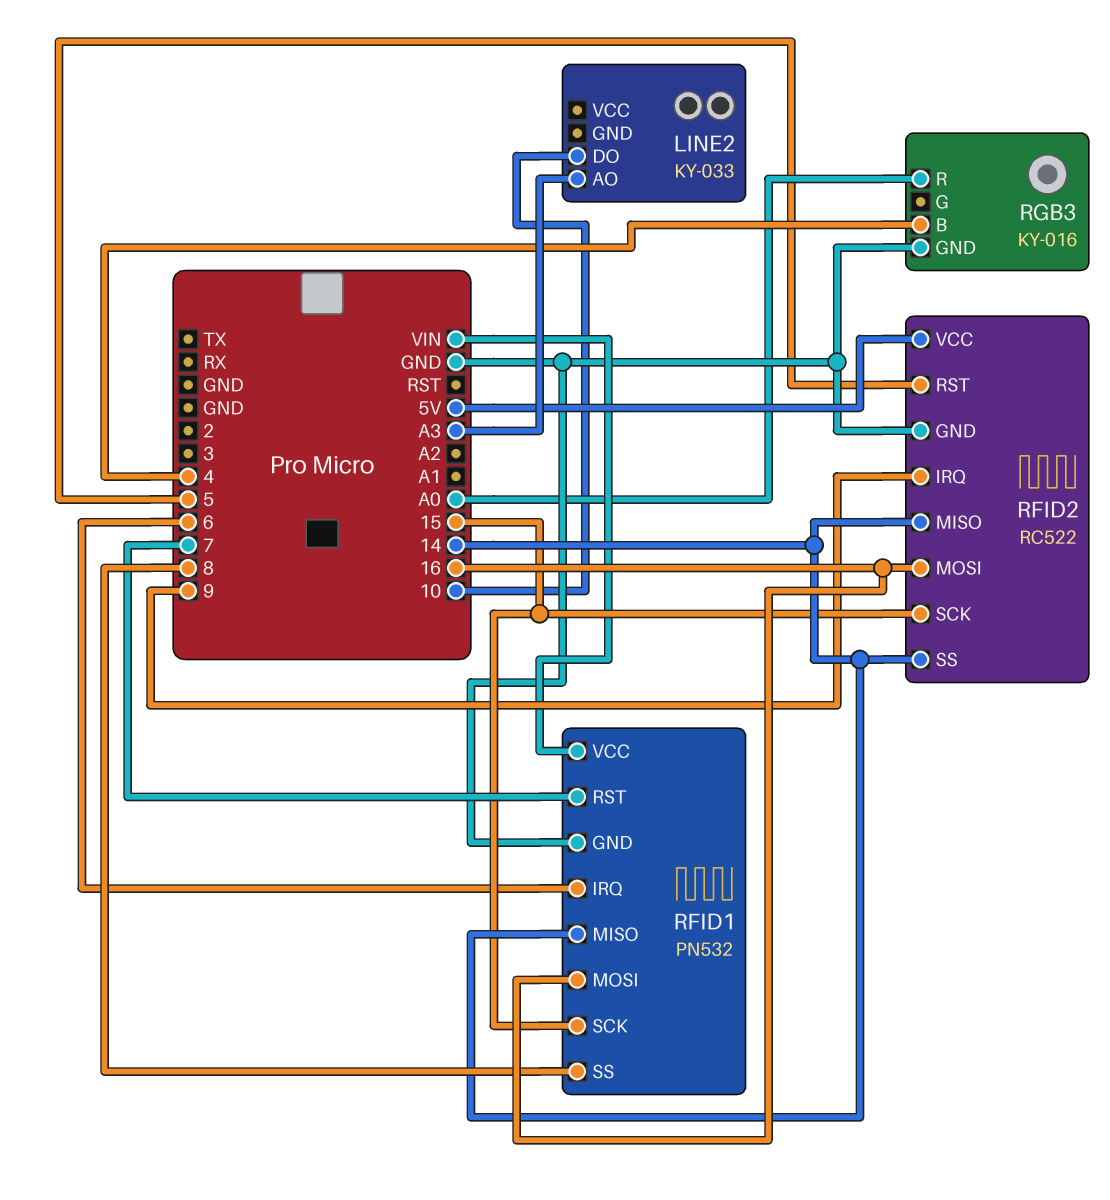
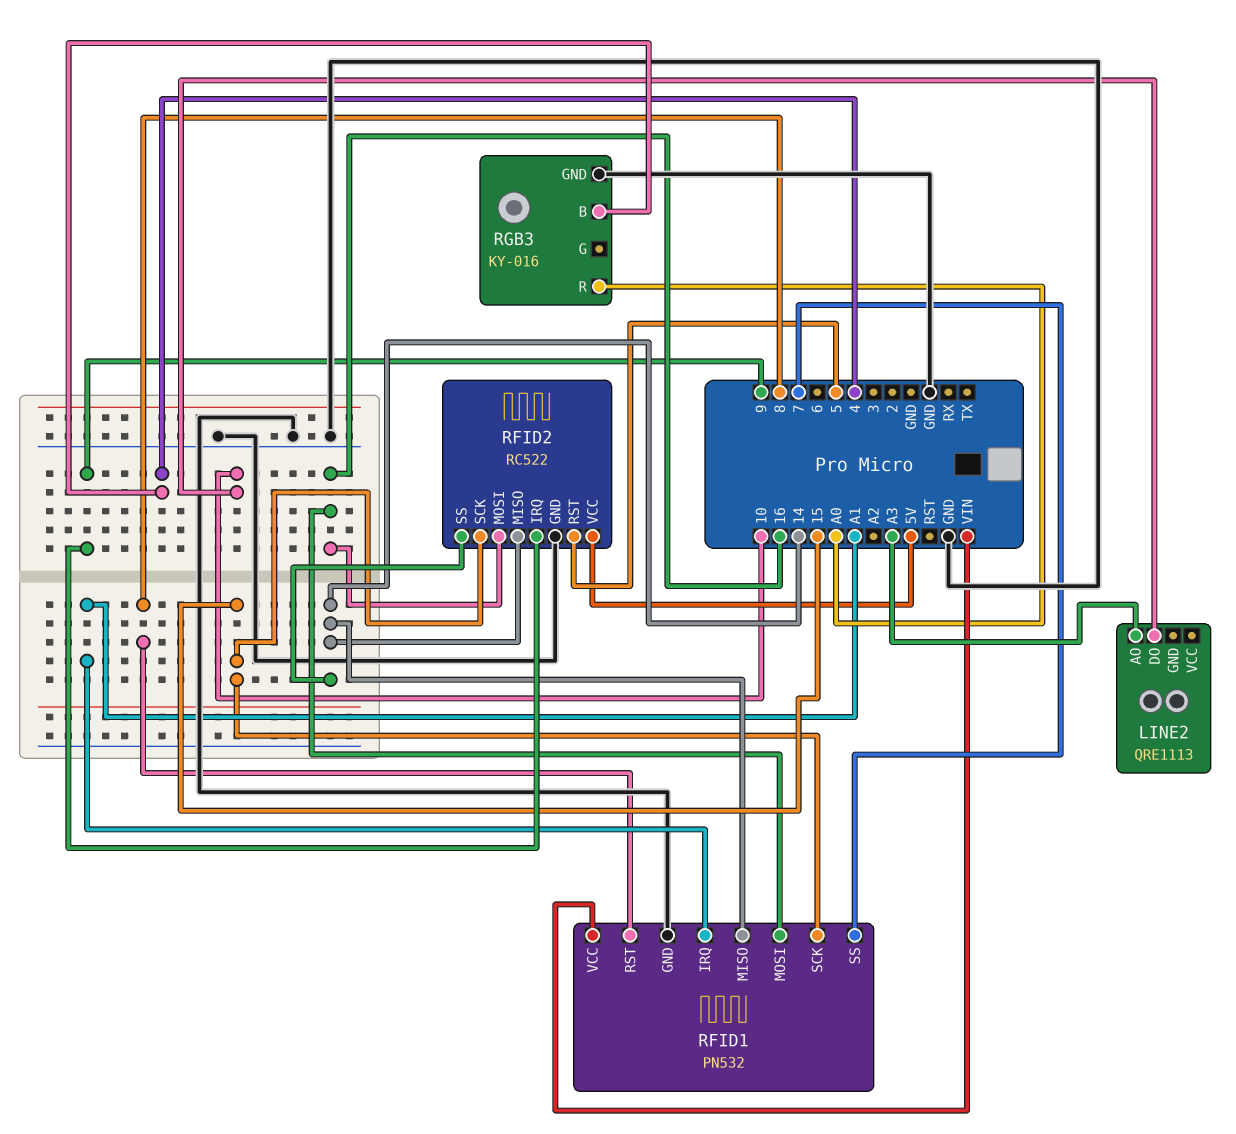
LINE2: KY-033 -> QRE1113
RFID1 pin IRQ: 6 -> A1
RFID1 pin RST: 7 -> 8
RFID1 pin SS: 8 -> 7

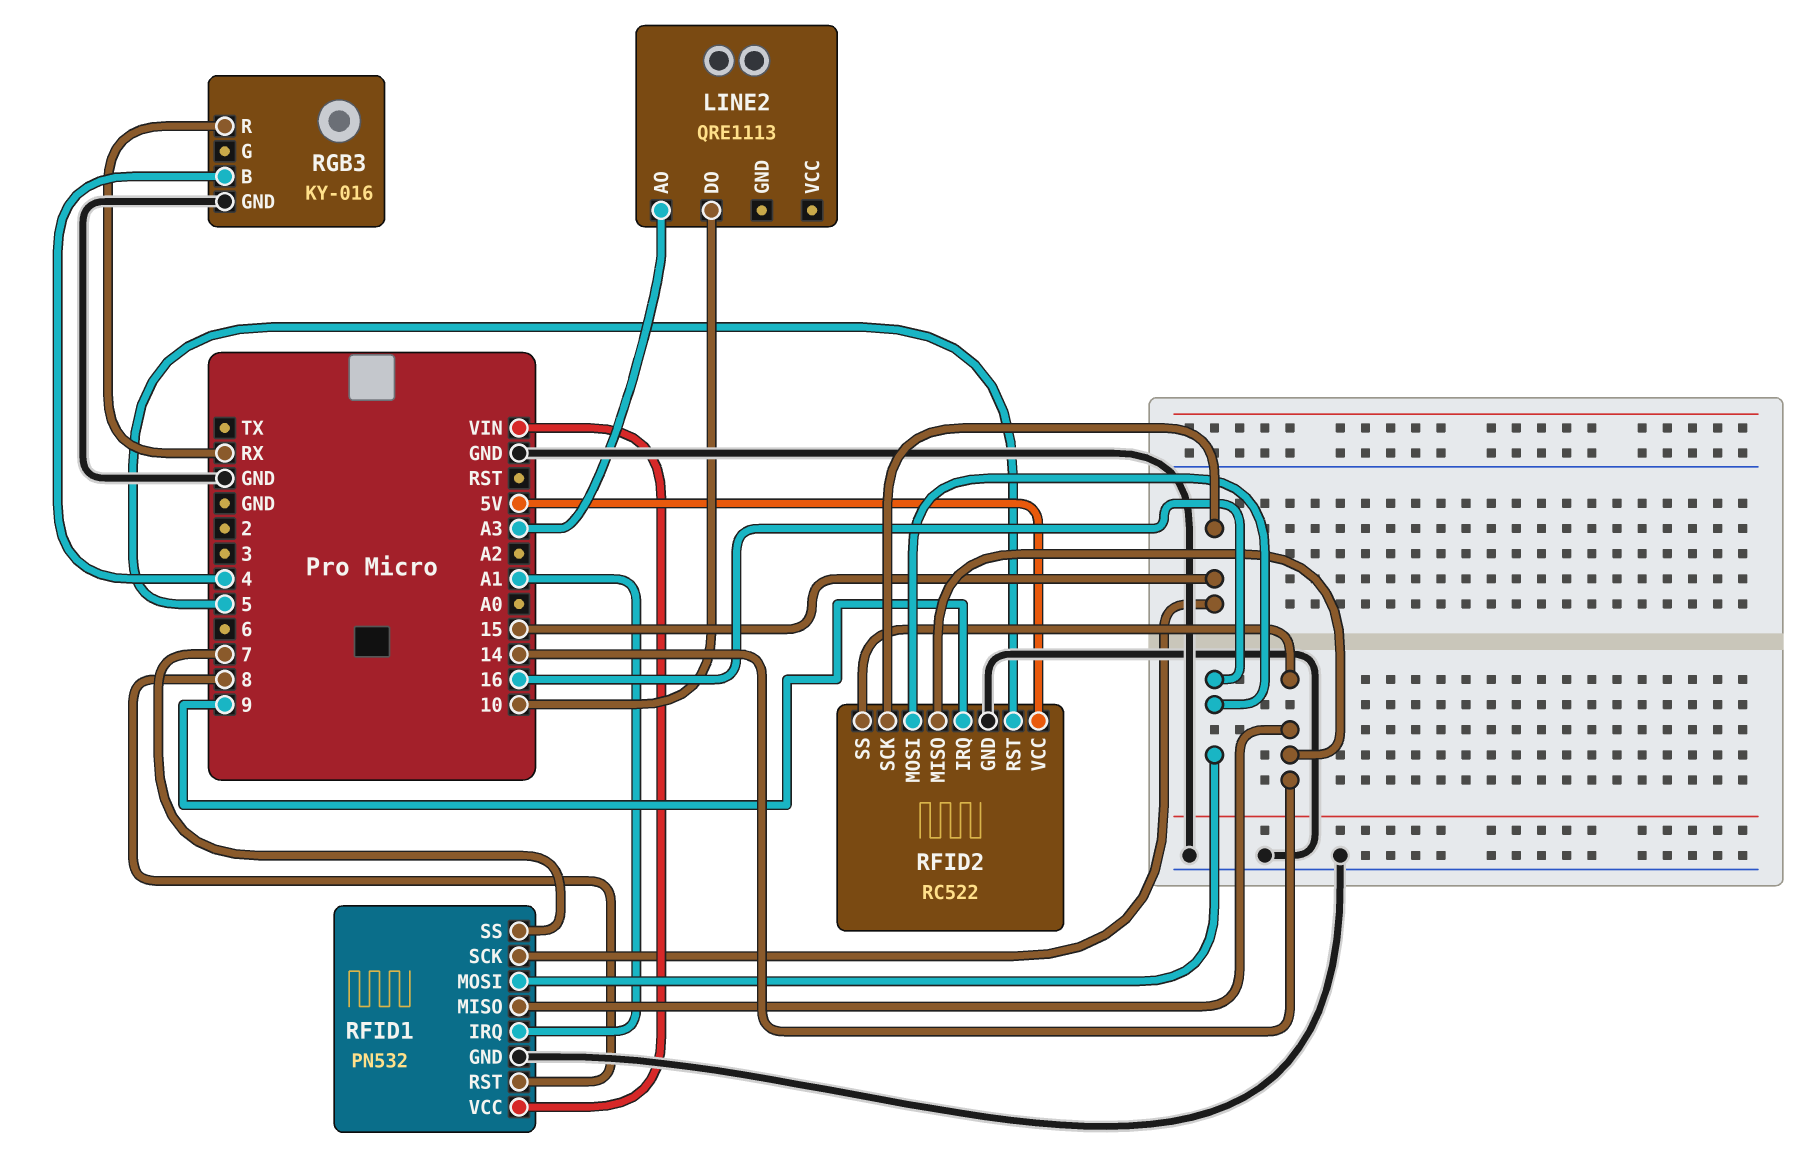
RGB3 pin R: A0 -> RX

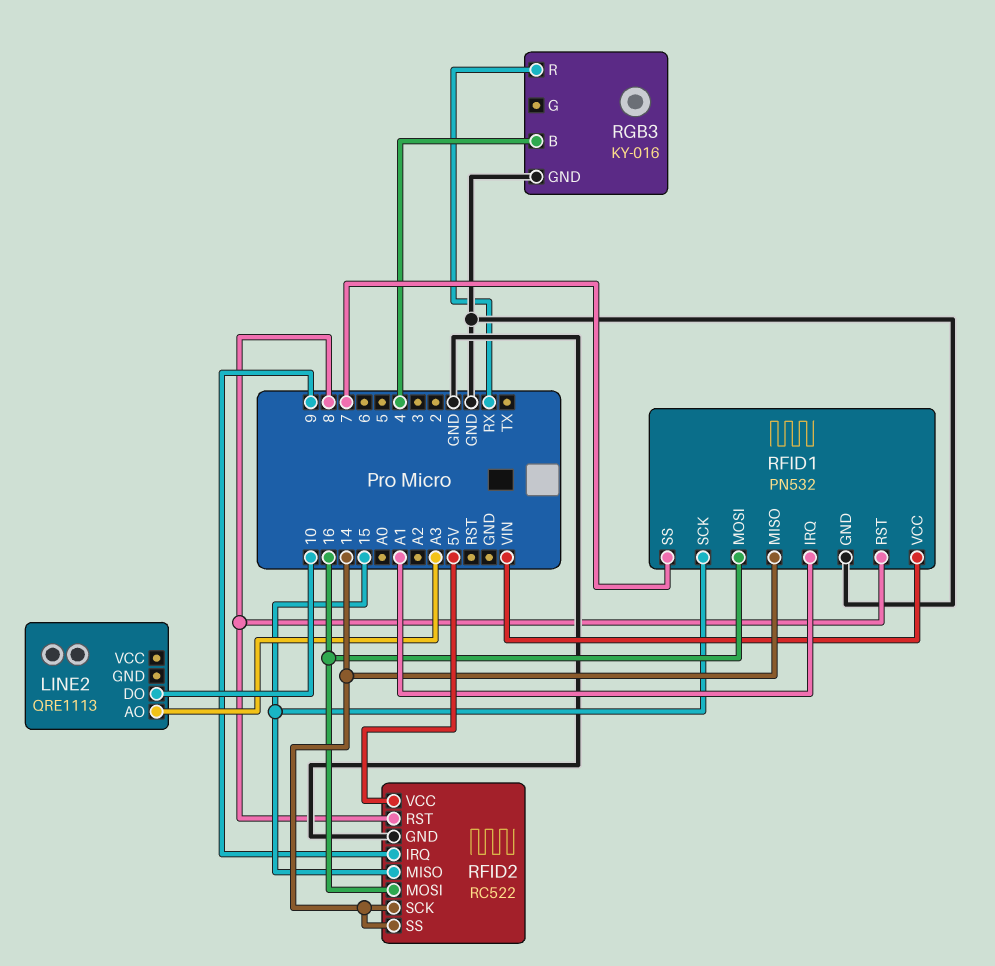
RFID2 pin MISO: 14 -> 15
RFID2 pin RST: 5 -> 8
RFID2 pin SCK: 15 -> 14

